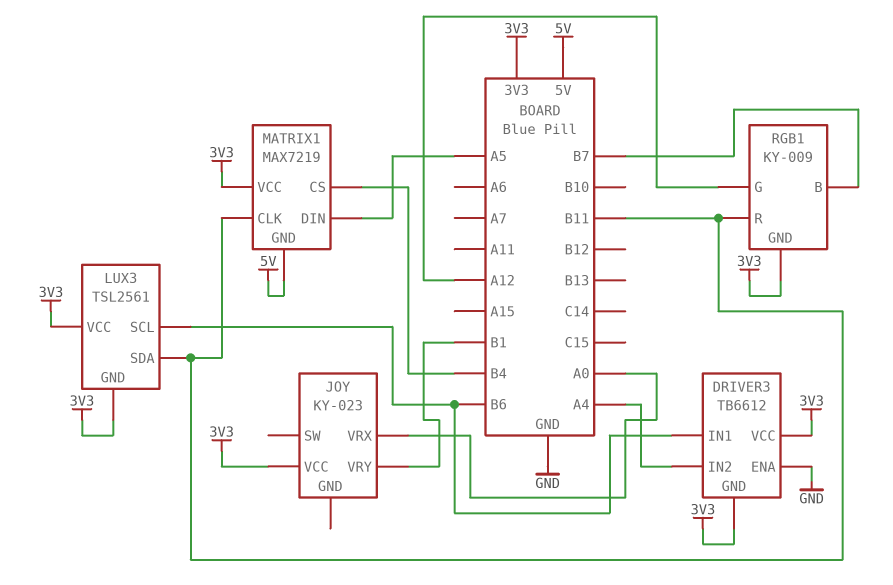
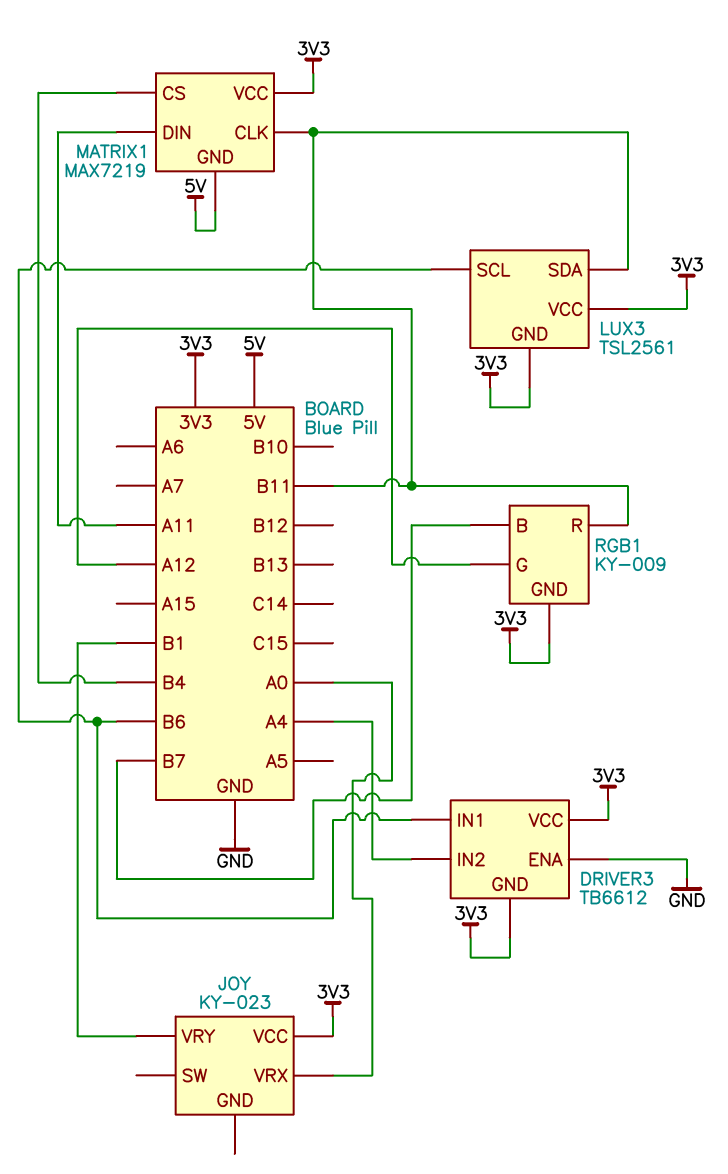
MATRIX1 pin DIN: A5 -> A11

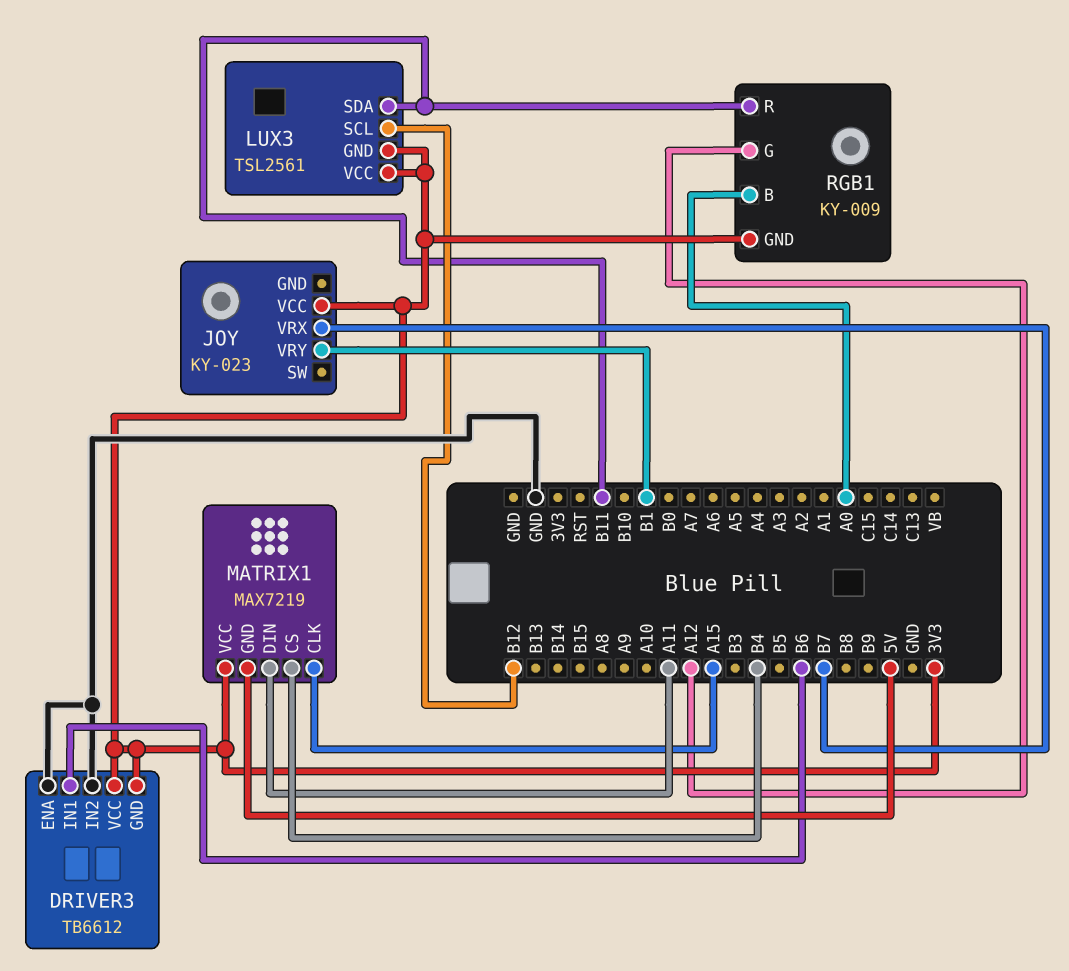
DRIVER3 pin IN2: A4 -> GND
JOY pin VRX: A0 -> B7
LUX3 pin SCL: B6 -> B12
MATRIX1 pin CLK: B11 -> A15
RGB1 pin B: B7 -> A0

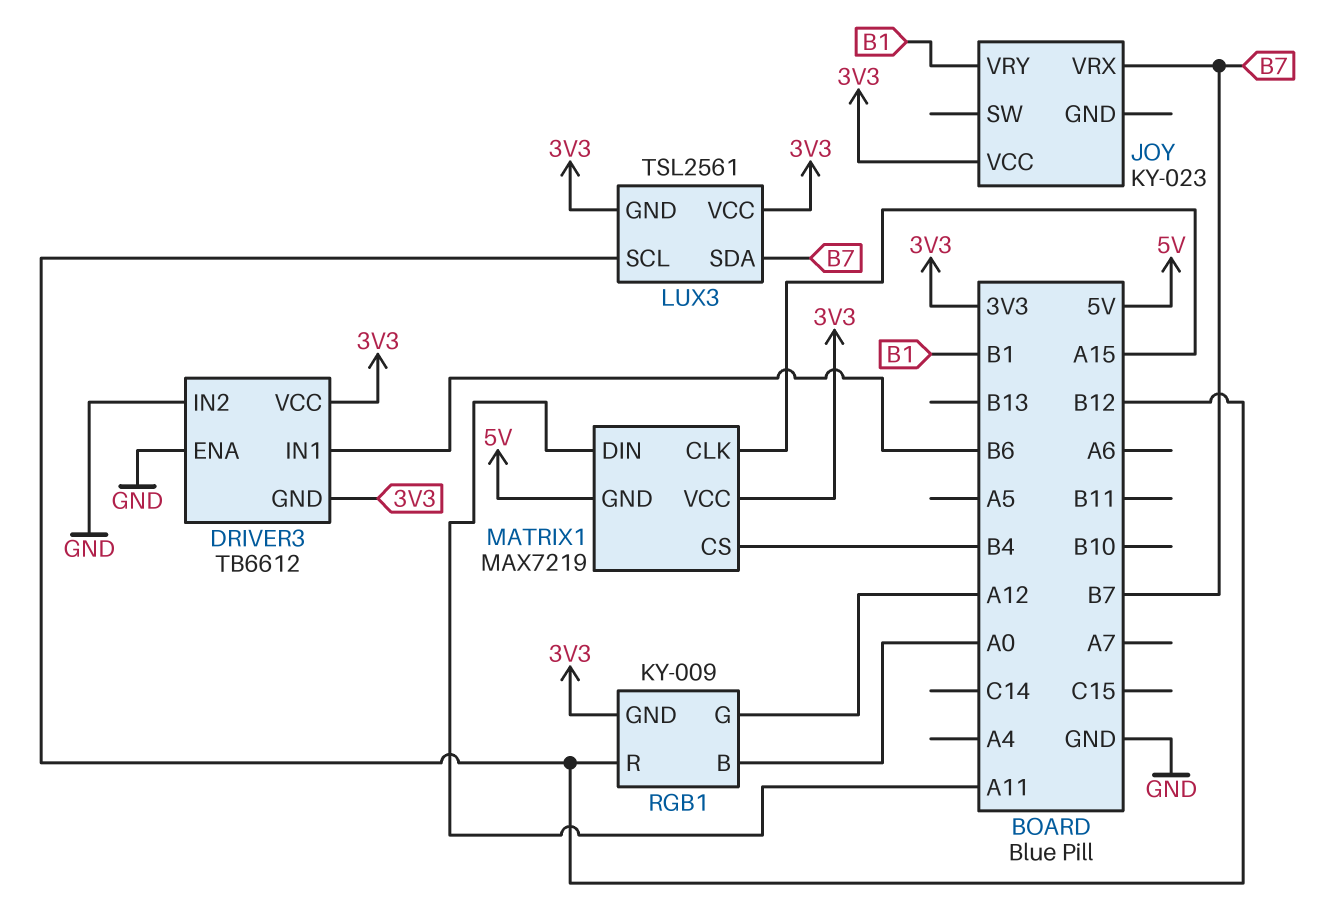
LUX3 pin SDA: B11 -> B7
RGB1 pin R: B11 -> B12

